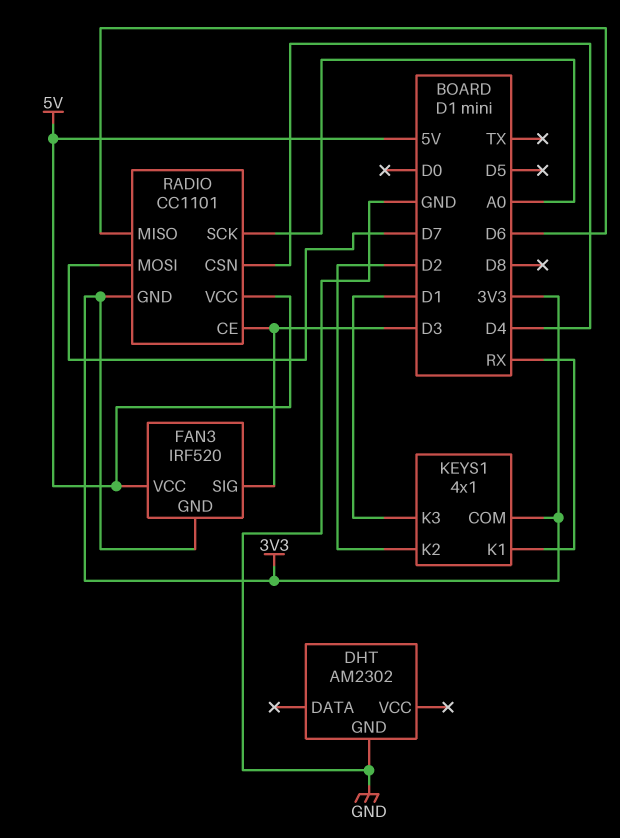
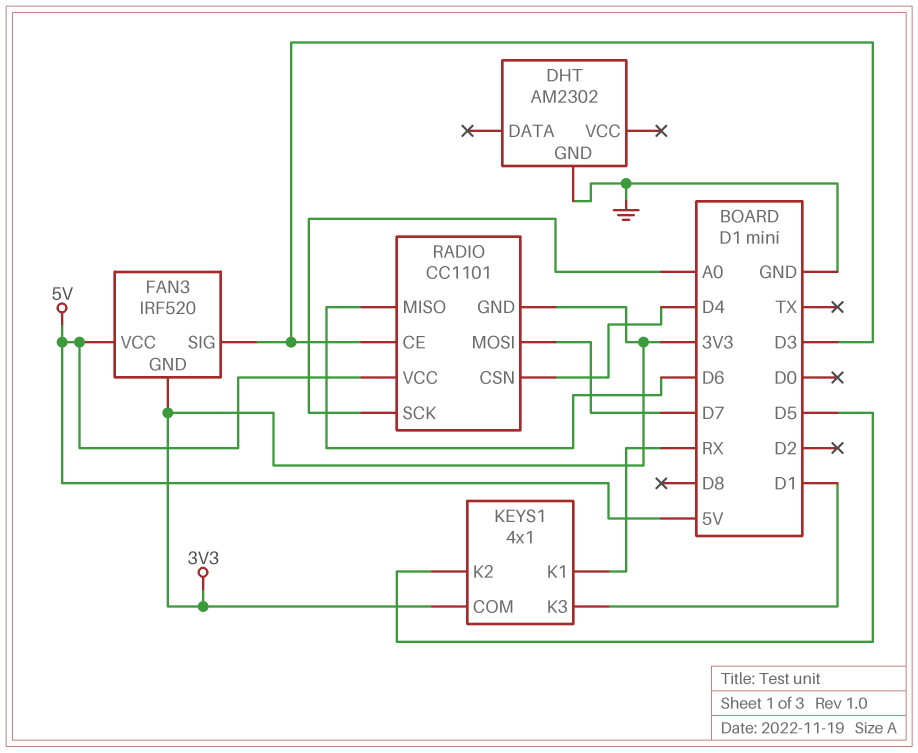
KEYS1 pin K2: D2 -> D5

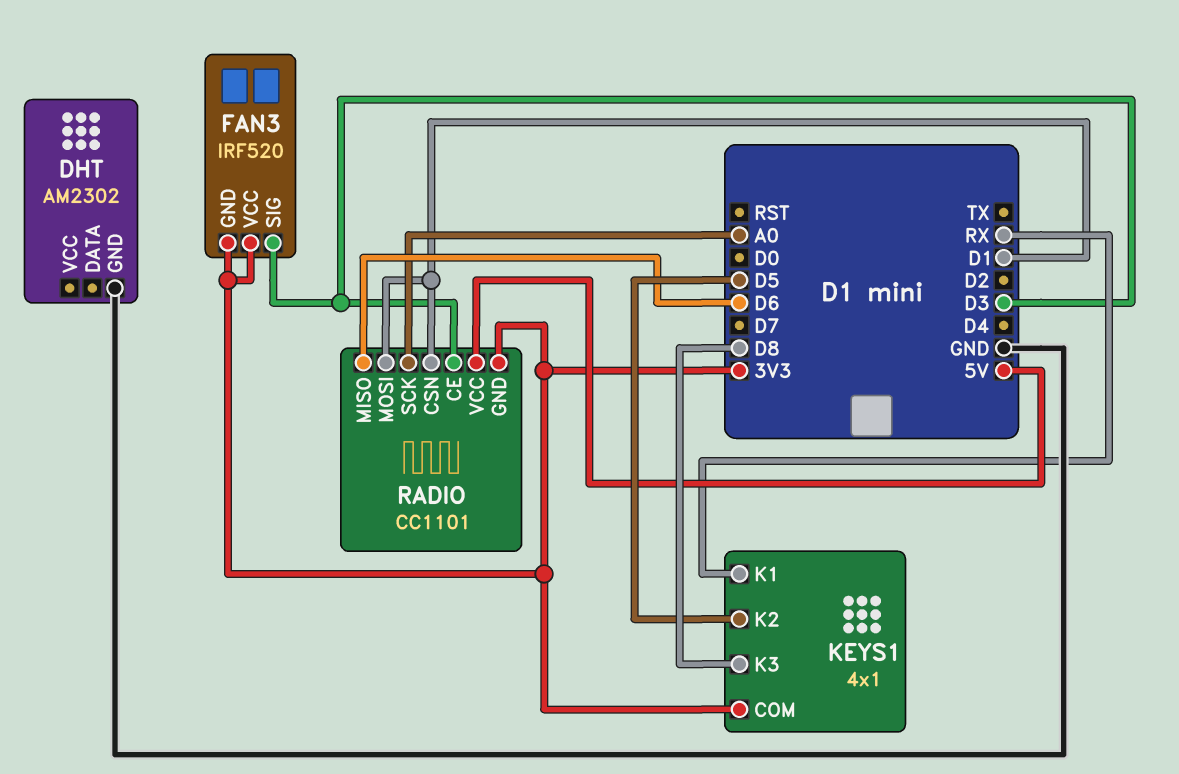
FAN3 pin VCC: 5V -> 3V3
KEYS1 pin K3: D1 -> D8
RADIO pin CSN: D4 -> D1
RADIO pin MOSI: D7 -> D1

